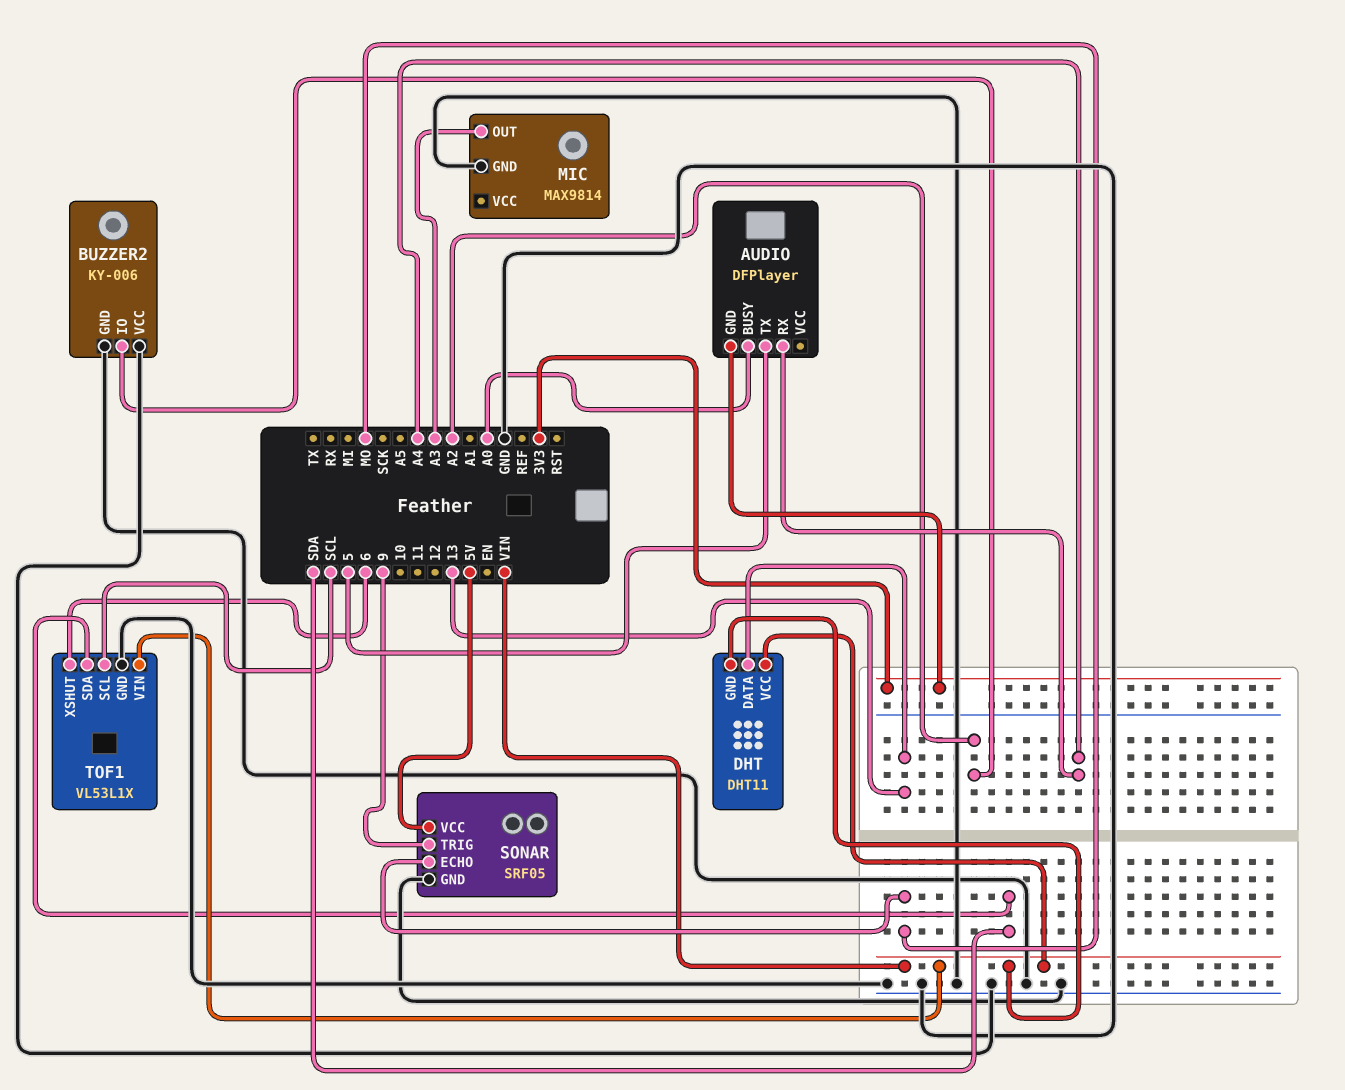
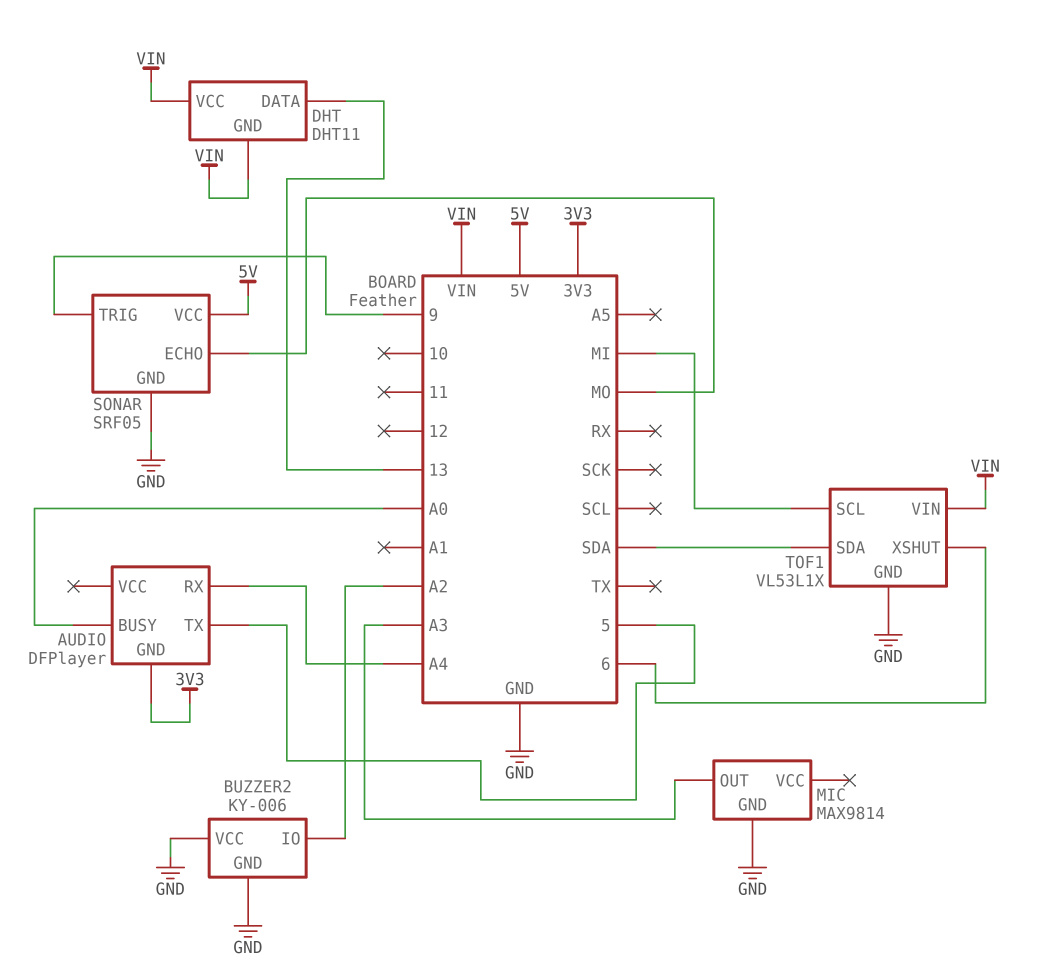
TOF1 pin SCL: SCL -> MI

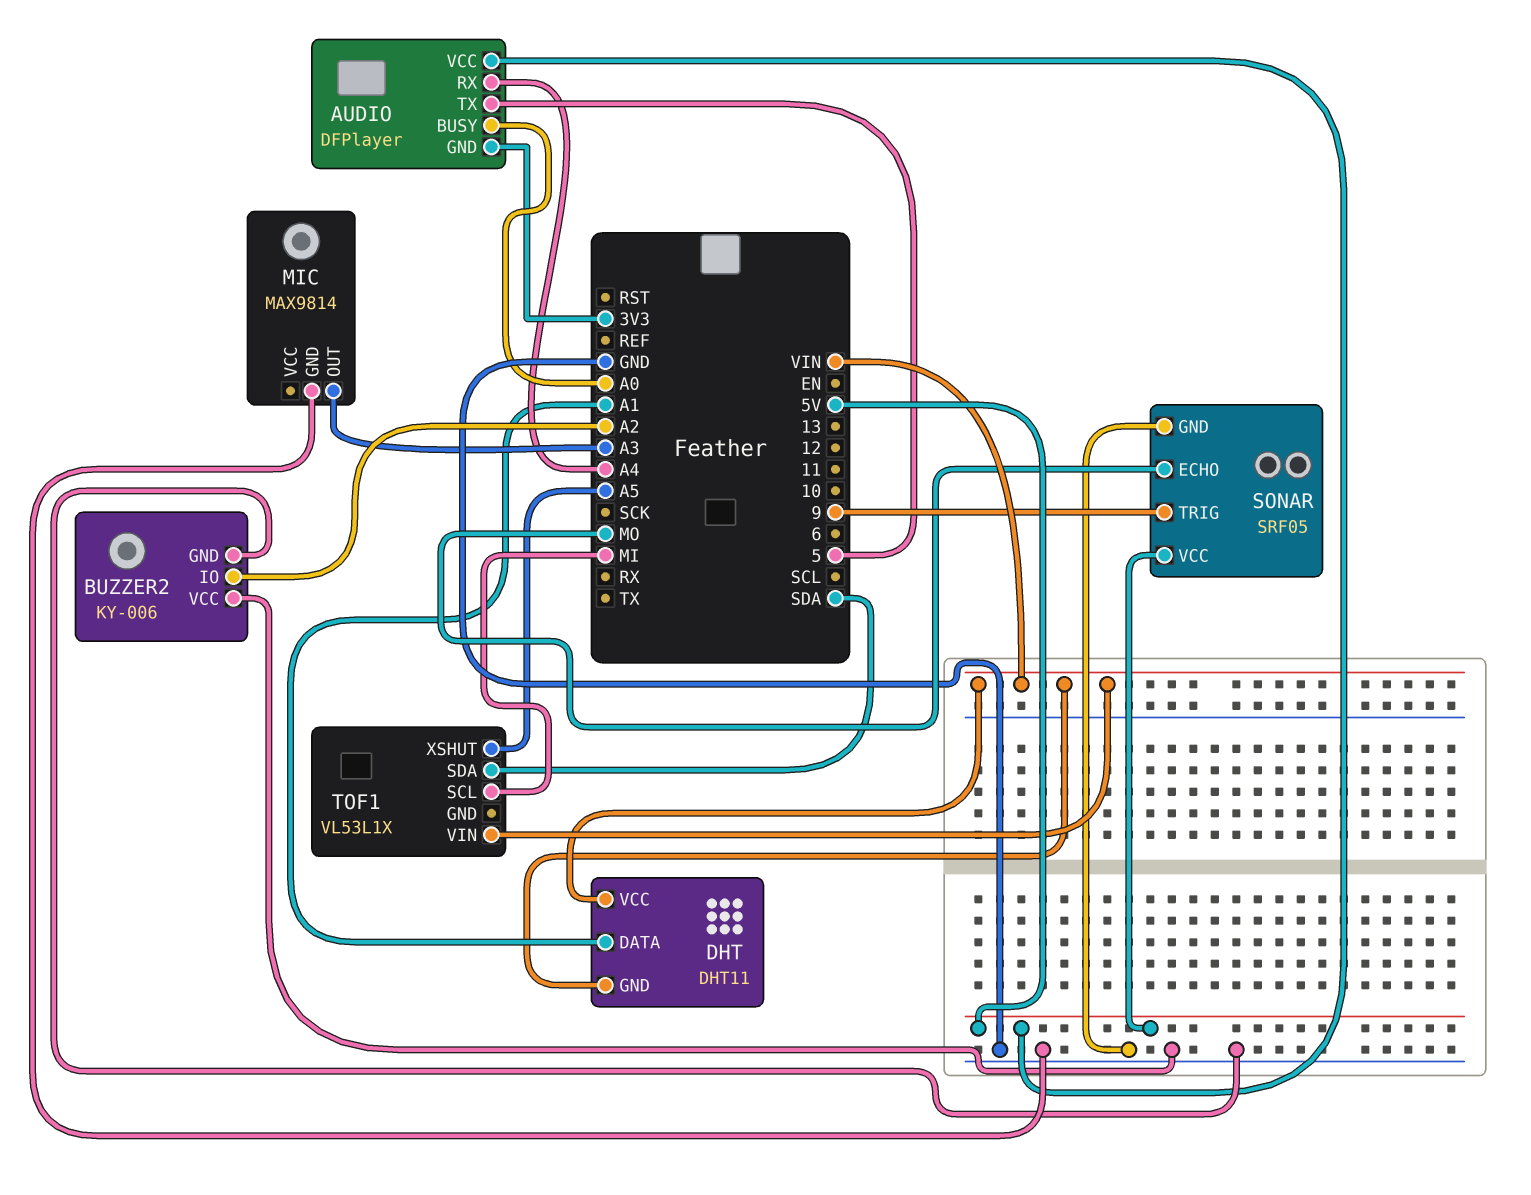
AUDIO pin VCC: none -> 5V
DHT pin DATA: 13 -> A1
TOF1 pin GND: GND -> none
TOF1 pin XSHUT: 6 -> A5

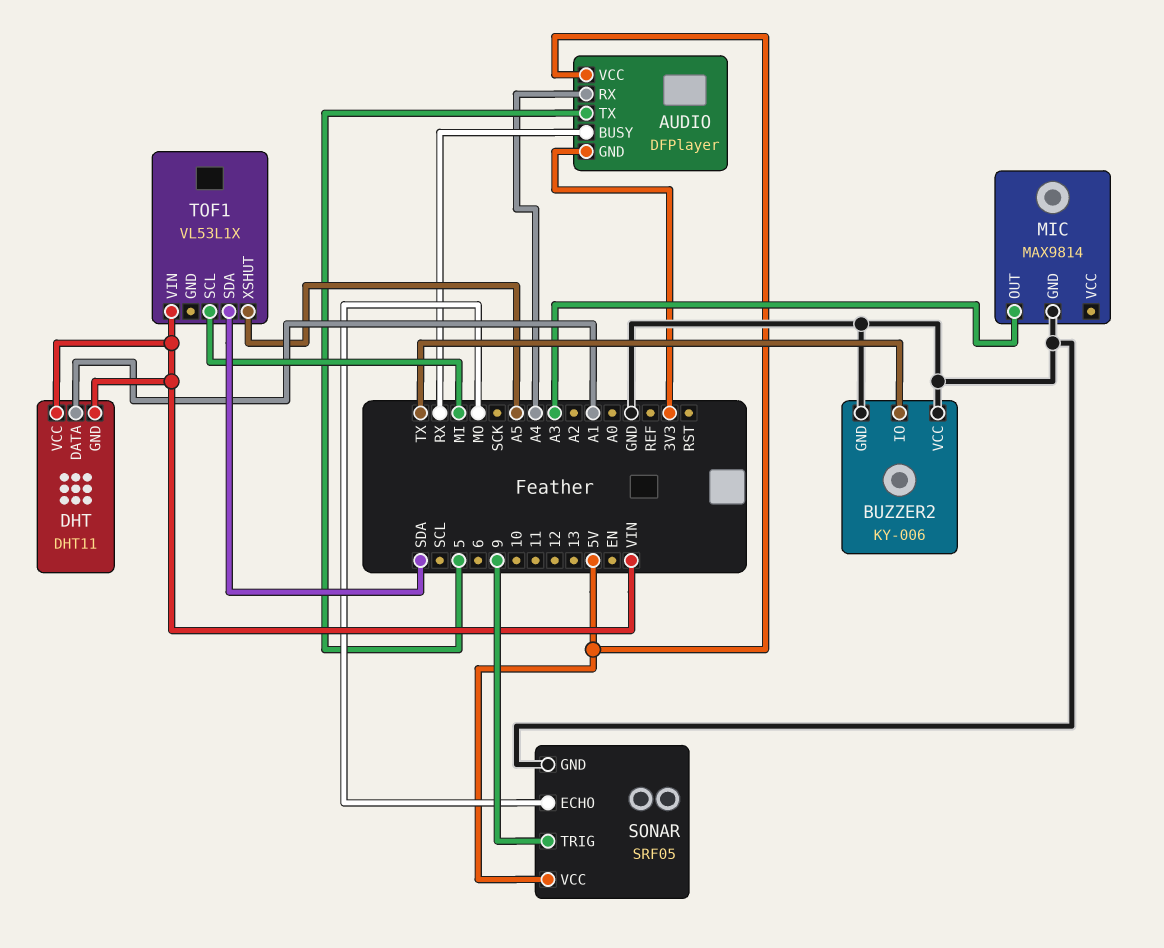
AUDIO pin BUSY: A0 -> RX
BUZZER2 pin IO: A2 -> TX

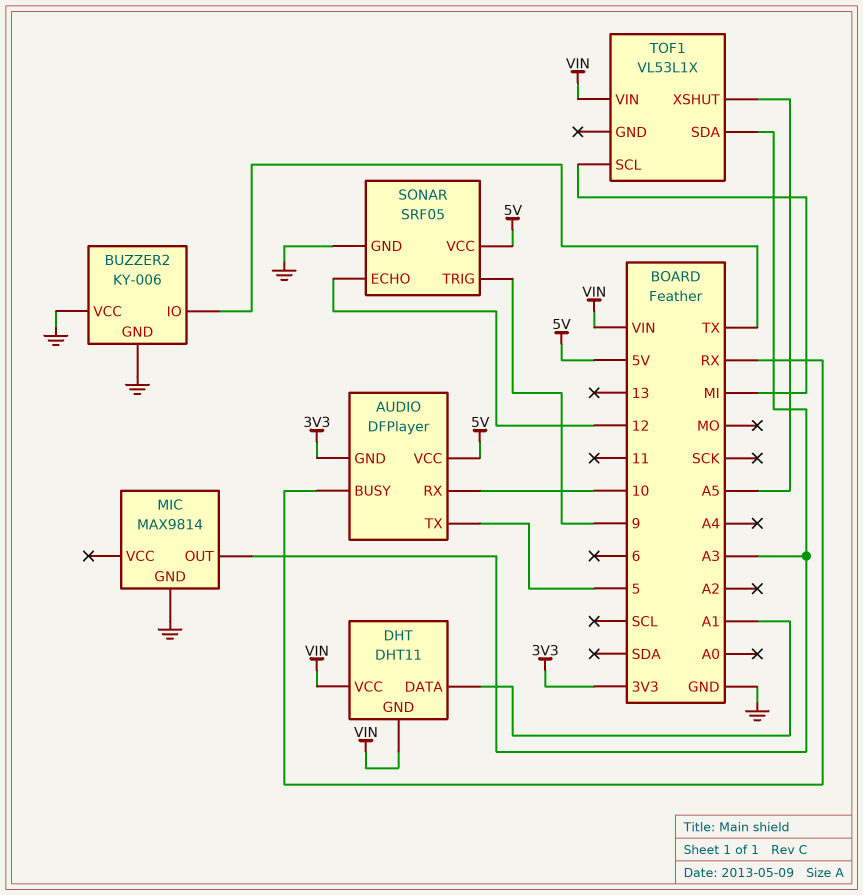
AUDIO pin RX: A4 -> 10
SONAR pin ECHO: MO -> 12
TOF1 pin SDA: SDA -> A3

